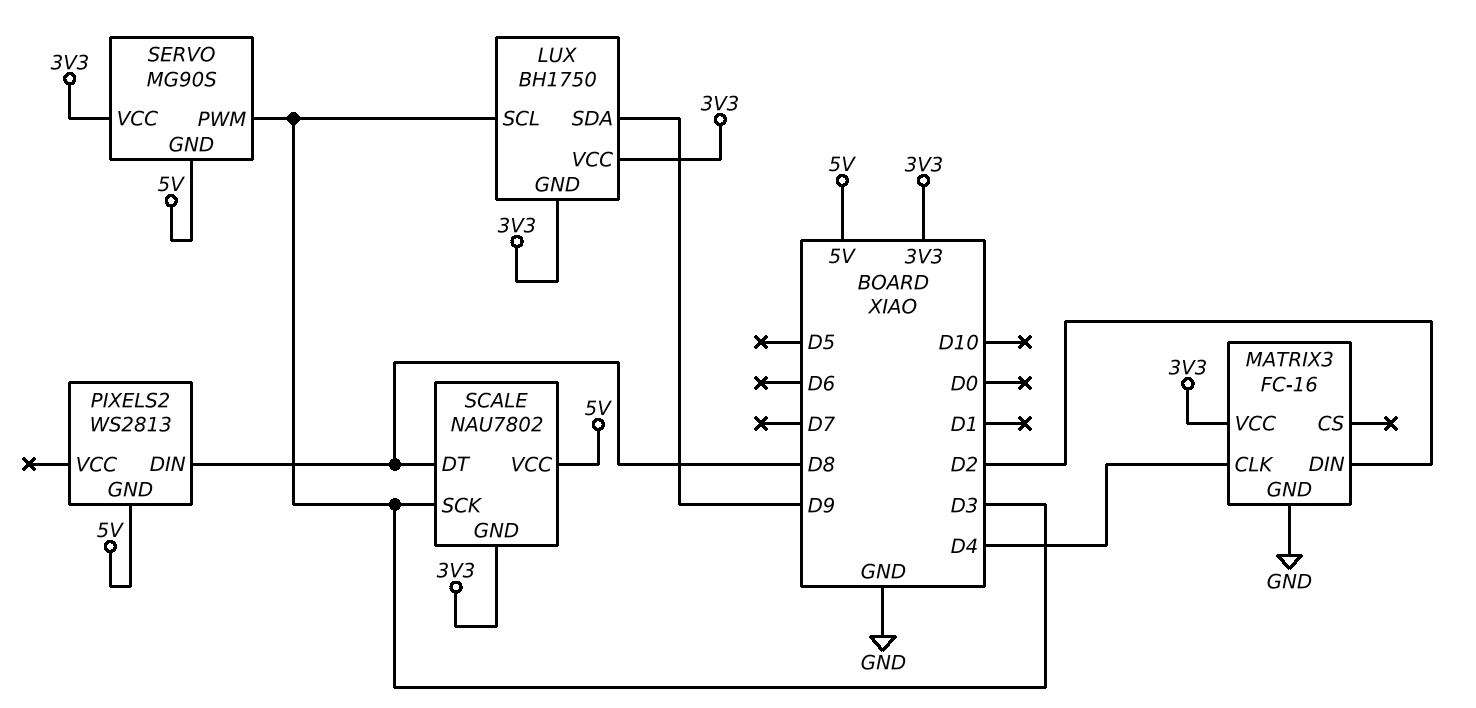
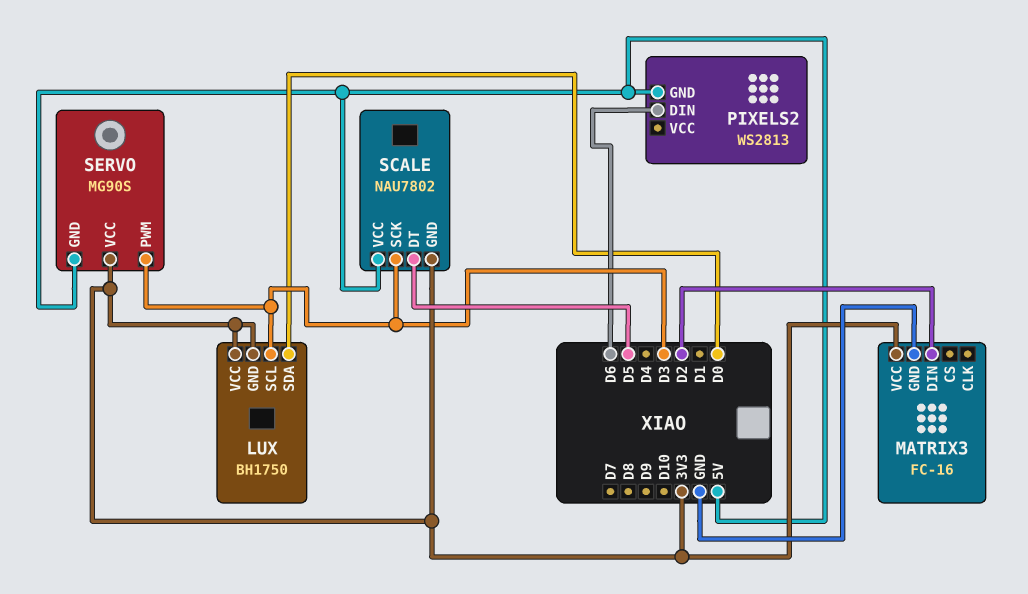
LUX pin SDA: D9 -> D0
MATRIX3 pin CLK: D4 -> none
PIXELS2 pin DIN: D8 -> D6
SCALE pin DT: D8 -> D5

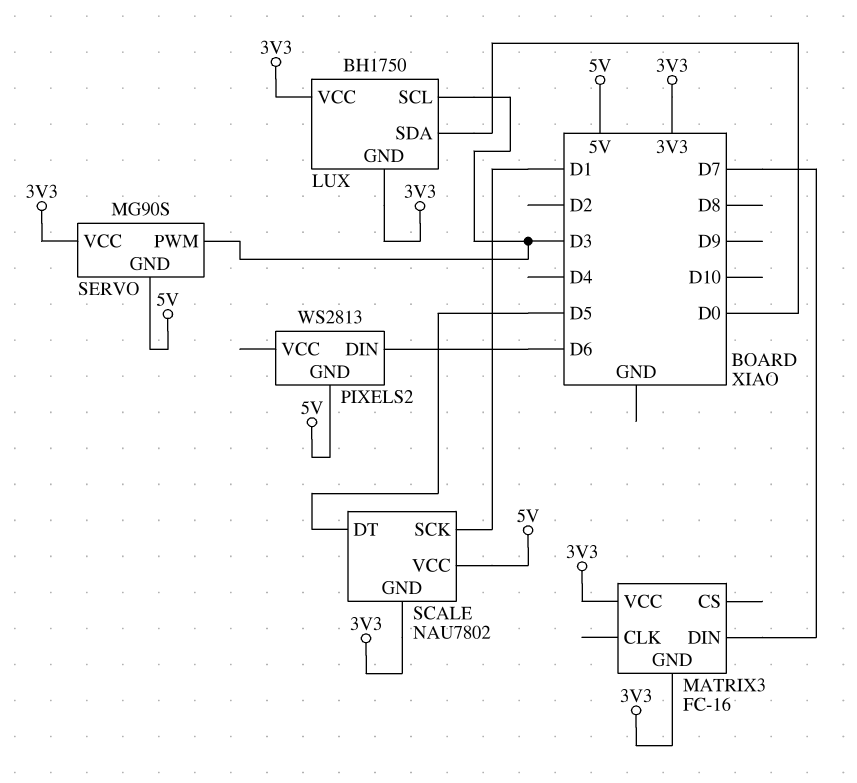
MATRIX3 pin DIN: D2 -> D7
MATRIX3 pin GND: GND -> 3V3
SCALE pin SCK: D3 -> D1

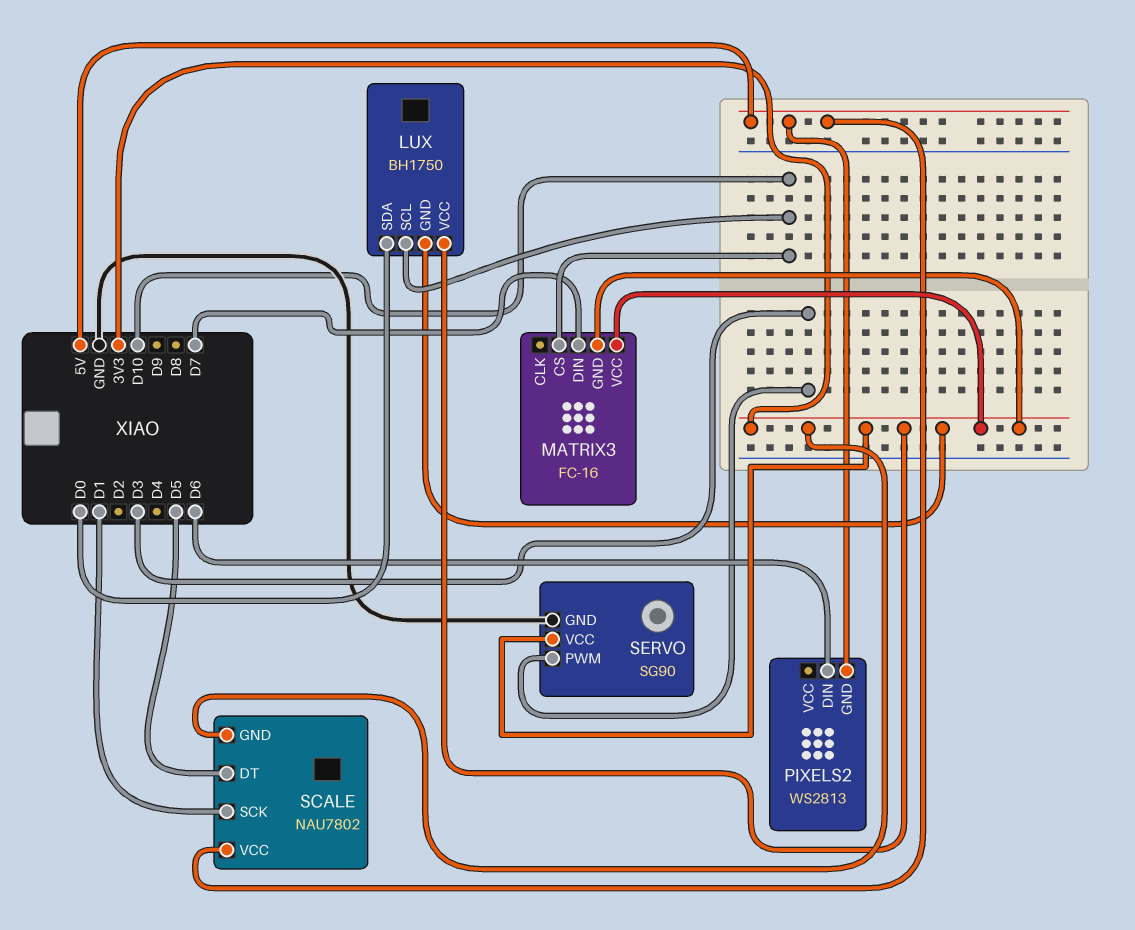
LUX pin SCL: D3 -> D10
MATRIX3 pin CS: none -> D10
SERVO: MG90S -> SG90
SERVO pin GND: 5V -> GND

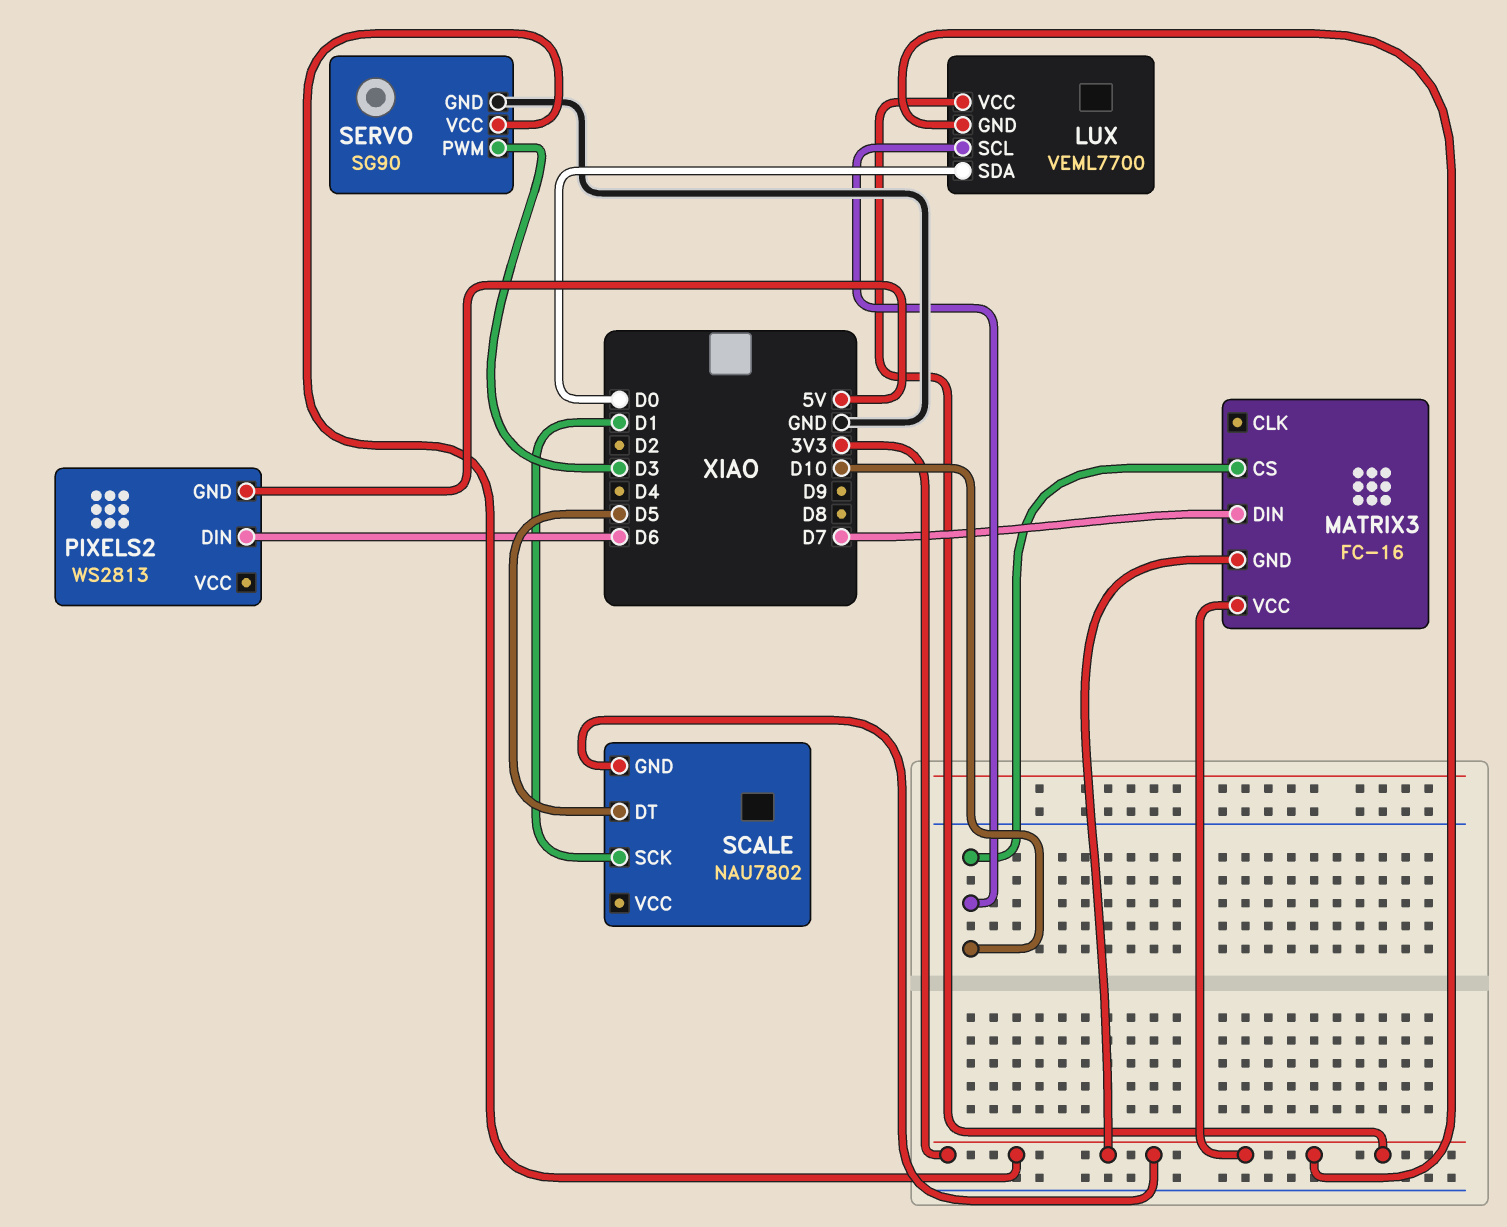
LUX: BH1750 -> VEML7700
SCALE pin VCC: 5V -> none

